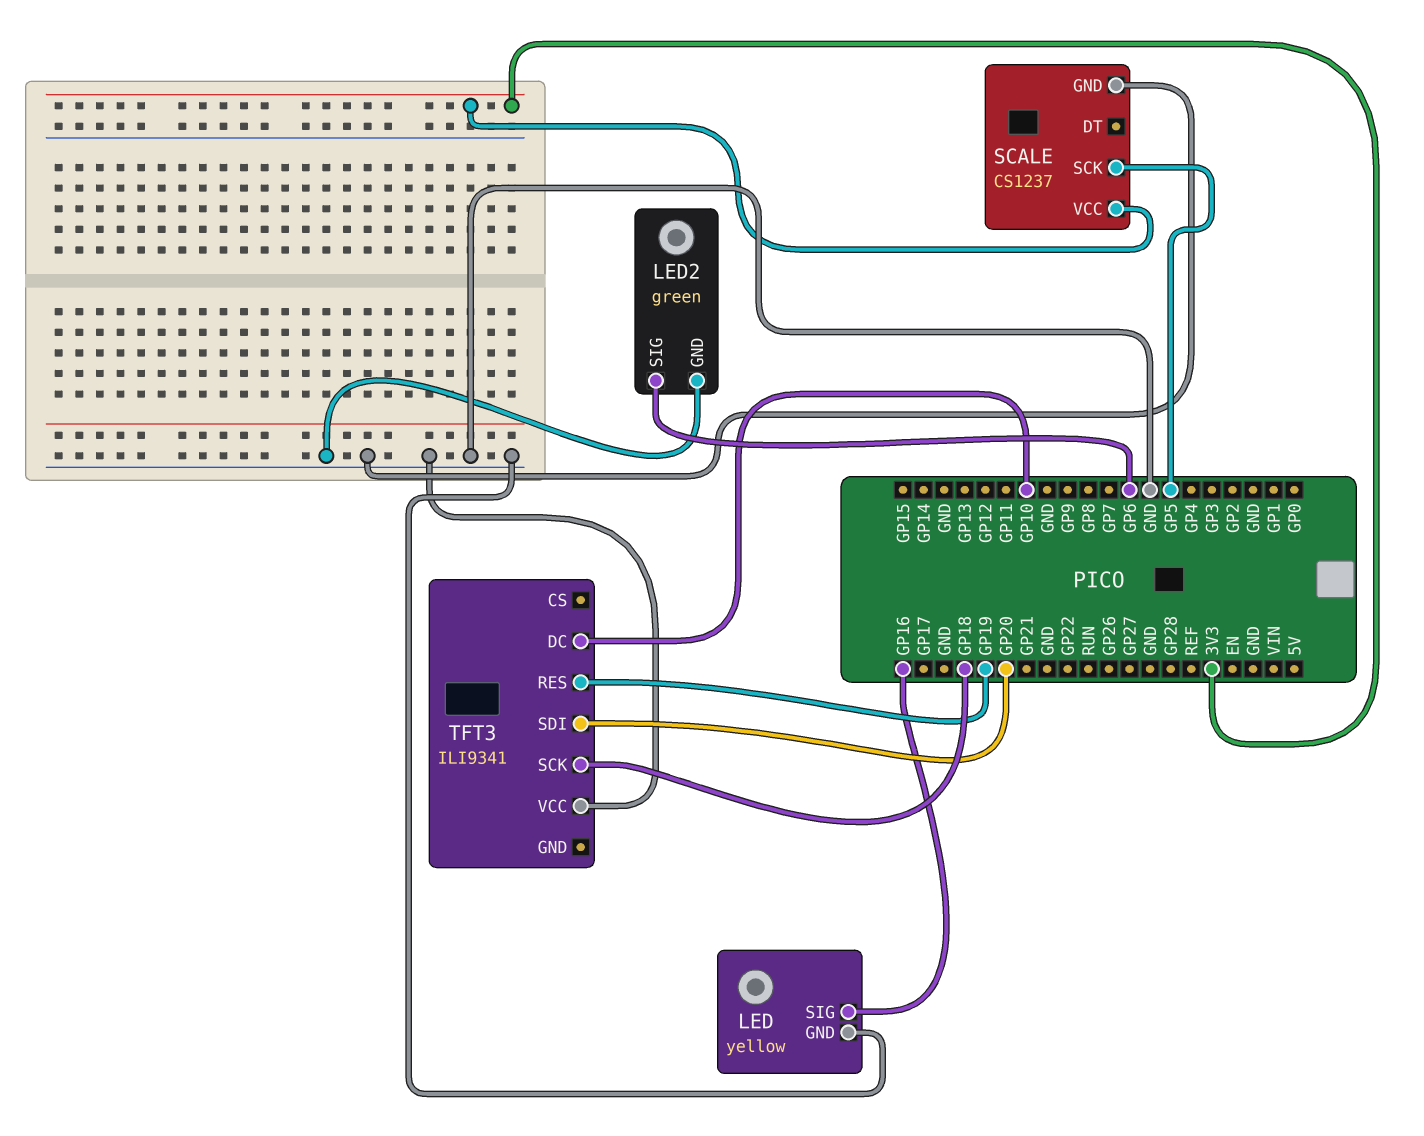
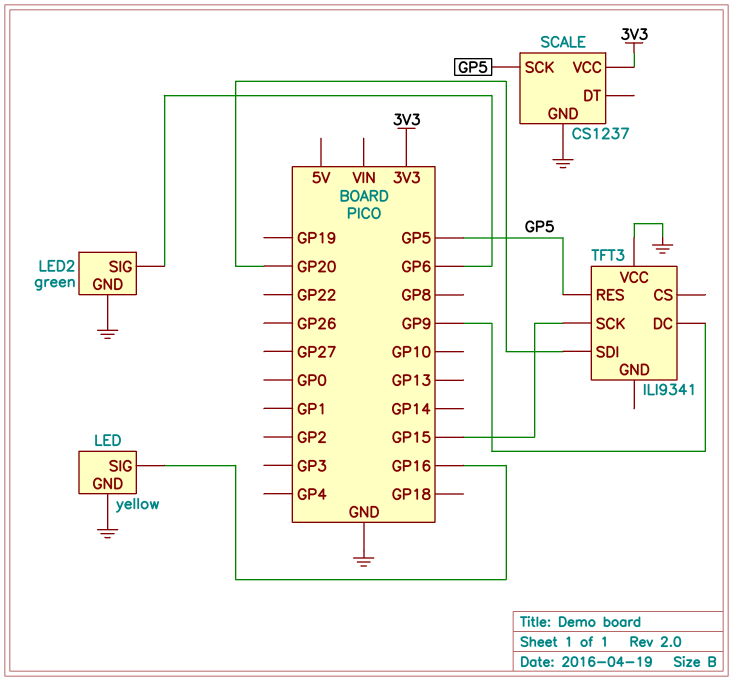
TFT3 pin DC: GP10 -> GP9
TFT3 pin RES: GP19 -> GP5
TFT3 pin SCK: GP18 -> GP15

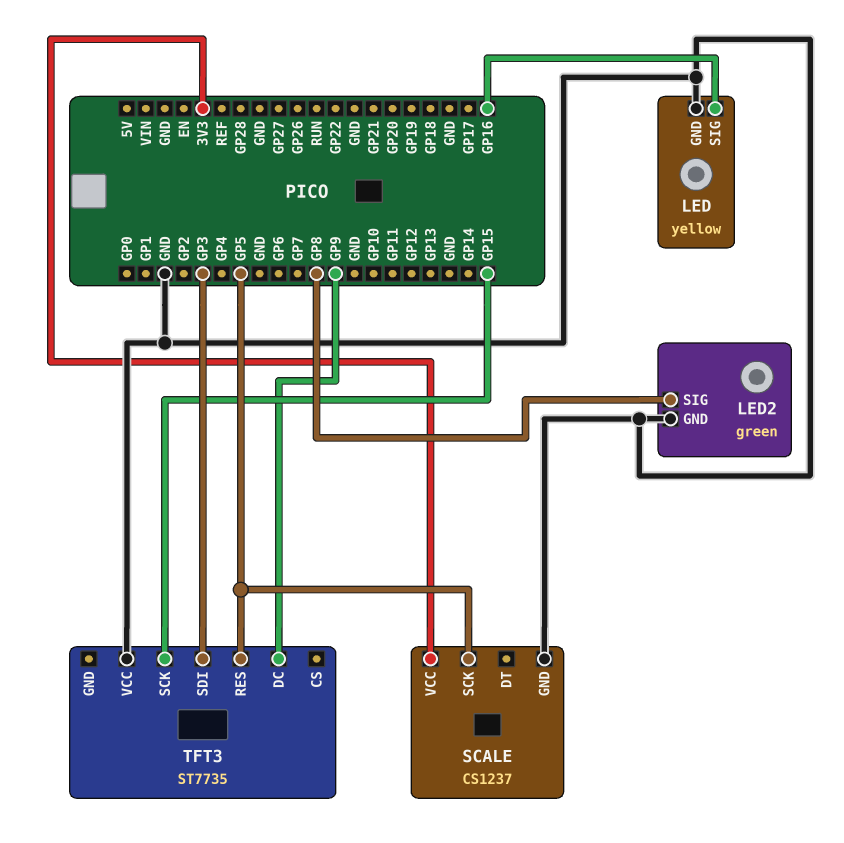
LED2 pin SIG: GP6 -> GP8
TFT3: ILI9341 -> ST7735
TFT3 pin SDI: GP20 -> GP3

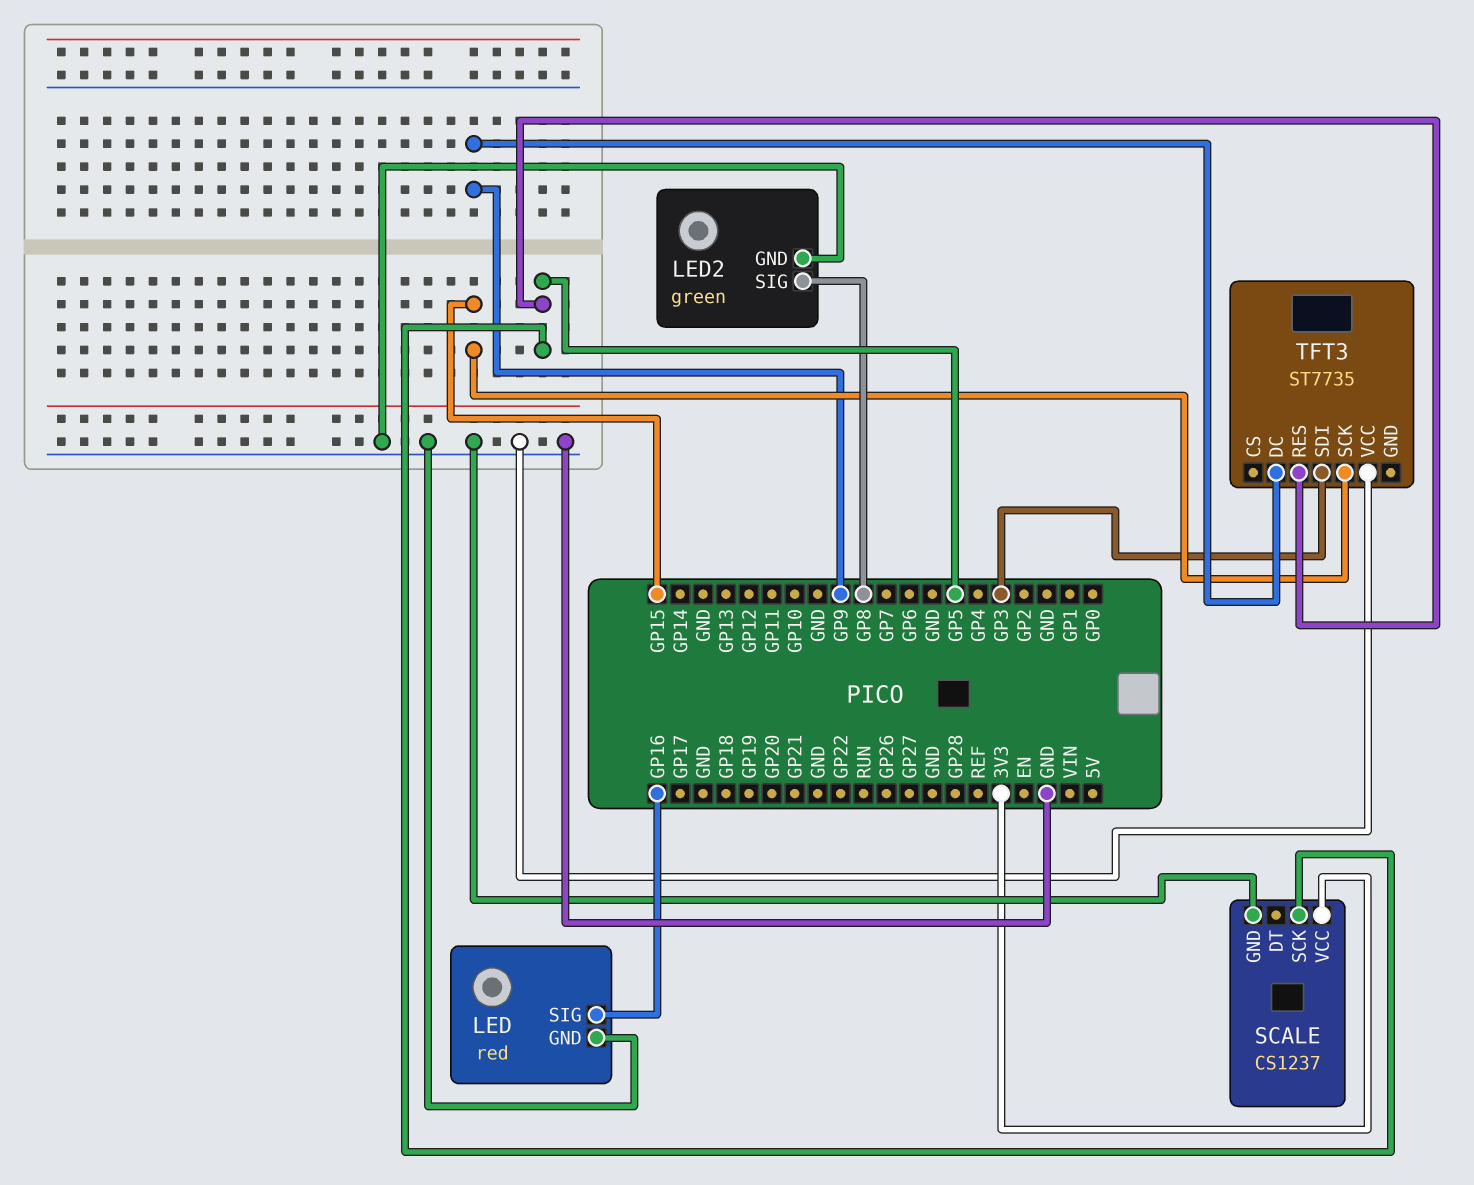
LED: yellow -> red

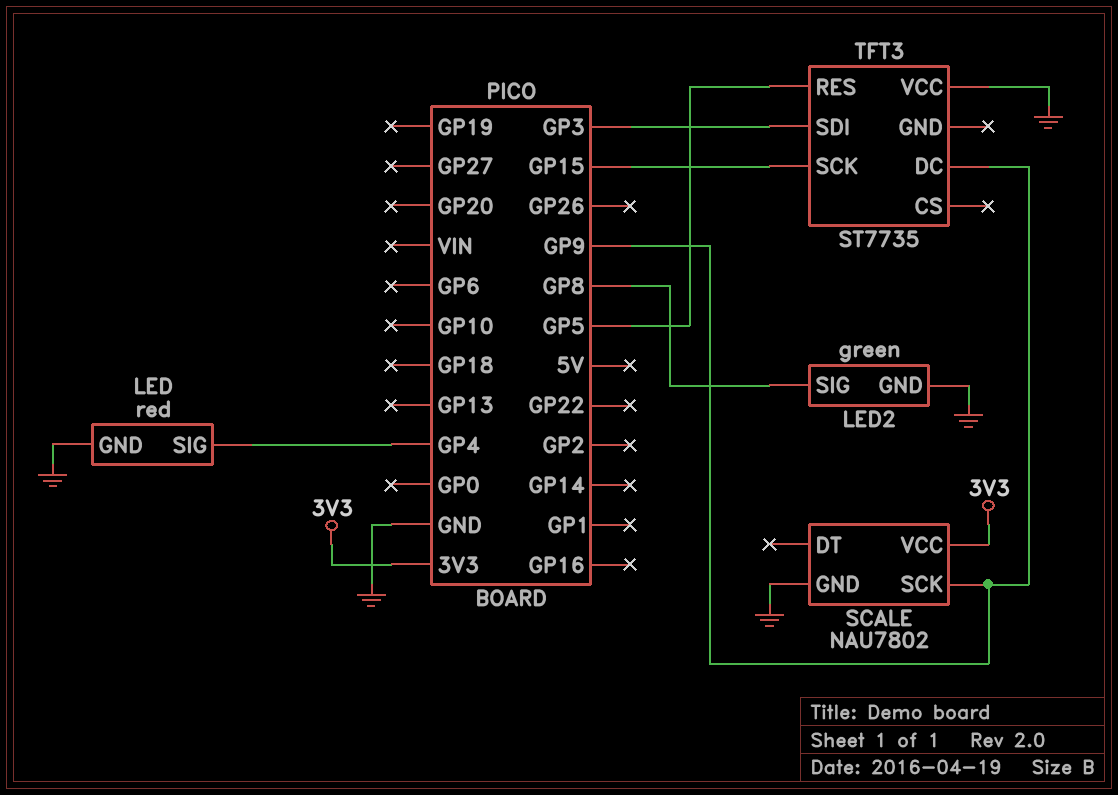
LED pin SIG: GP16 -> GP4
SCALE: CS1237 -> NAU7802
SCALE pin SCK: GP5 -> GP9

